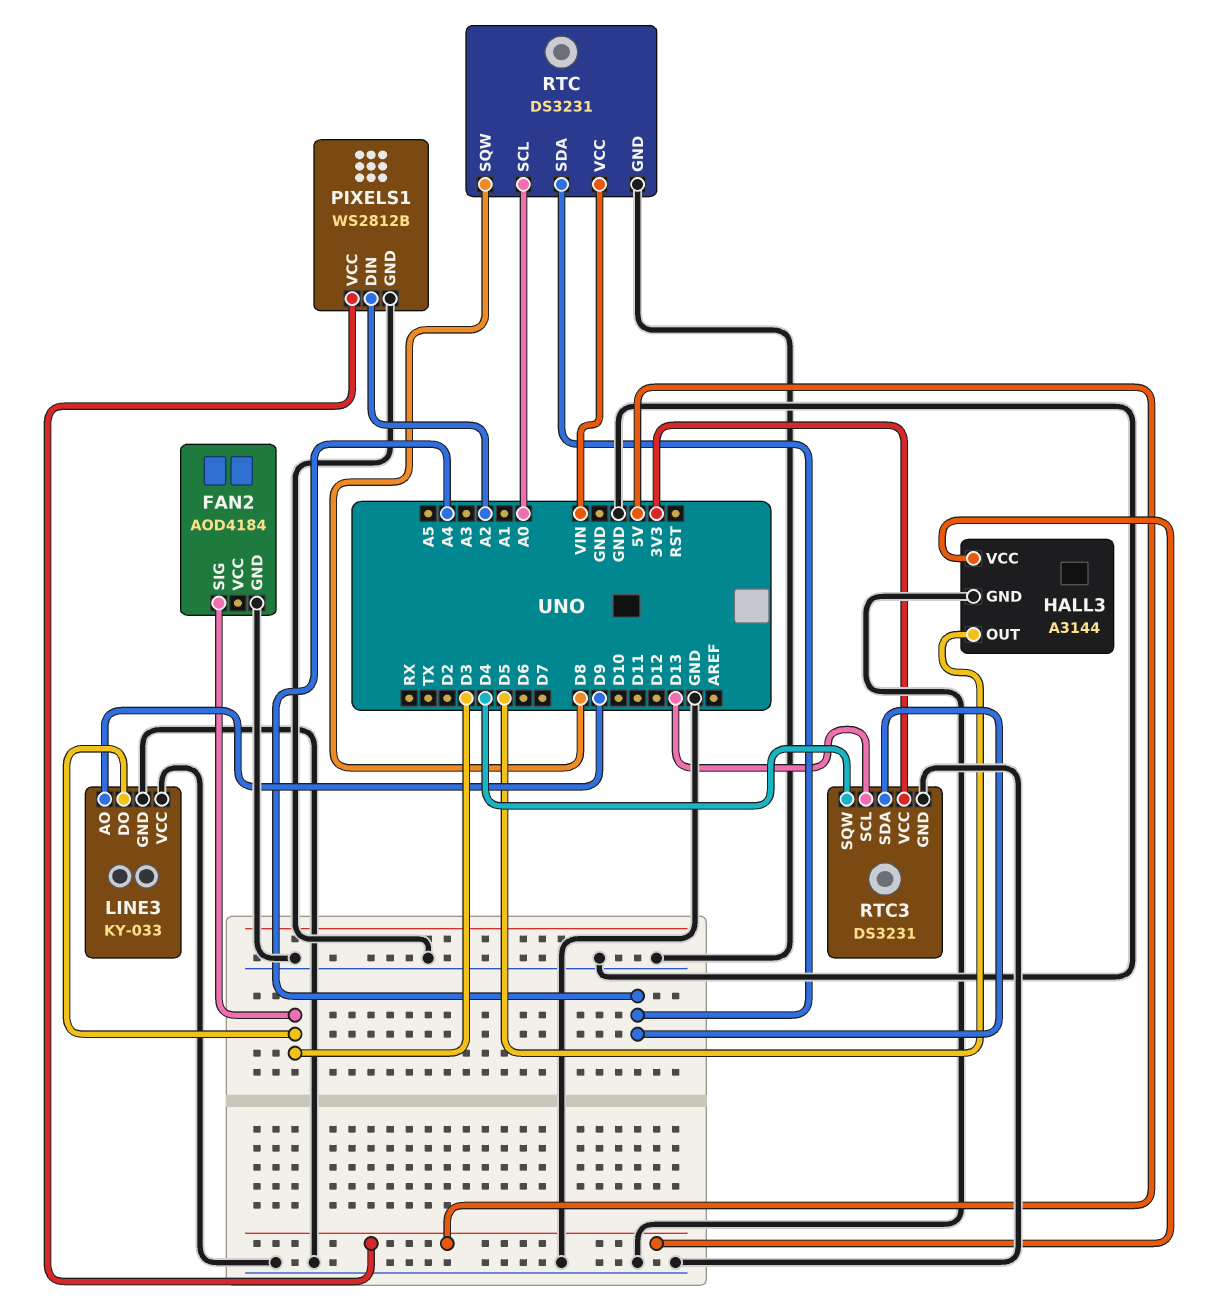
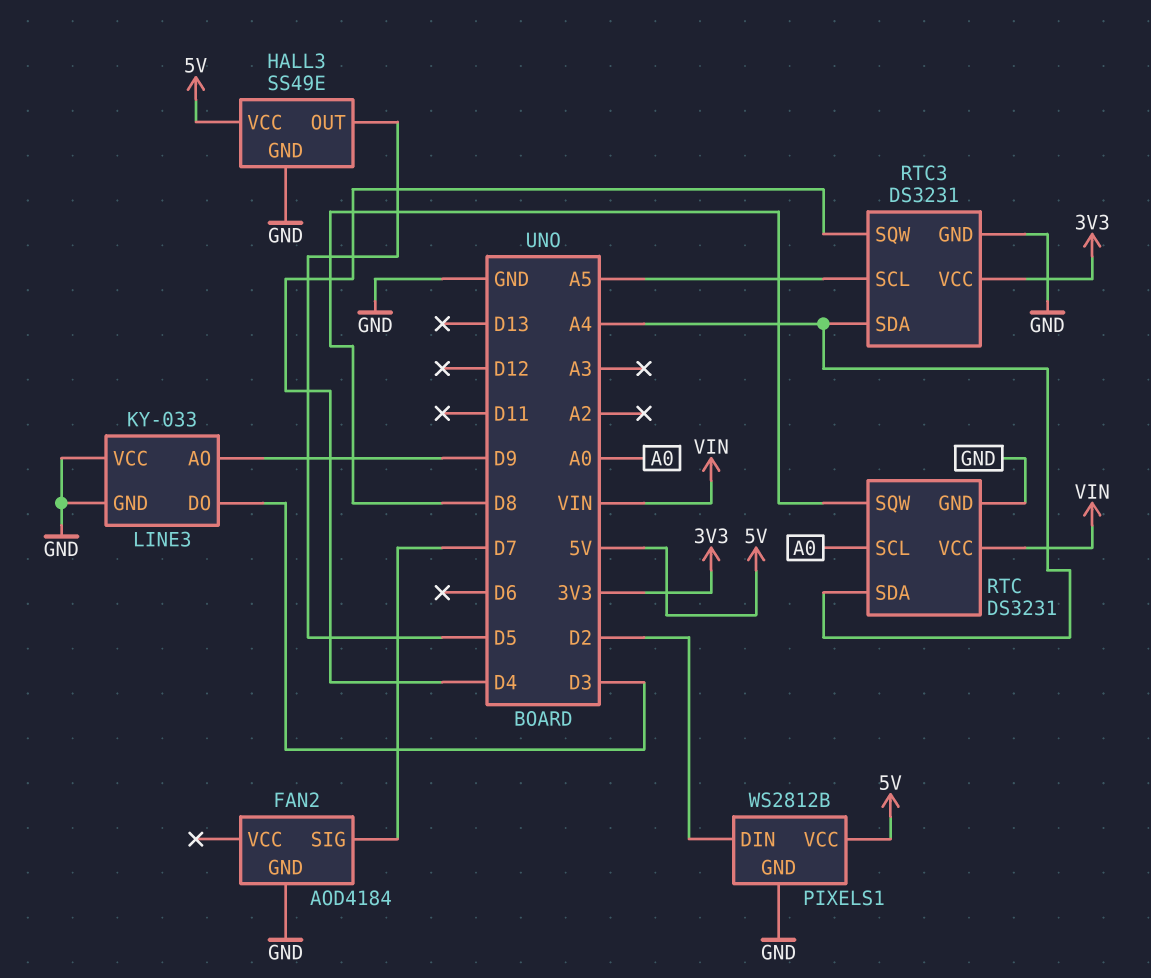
FAN2 pin SIG: D3 -> D7
HALL3: A3144 -> SS49E
PIXELS1 pin DIN: A2 -> D2
RTC3 pin SCL: D13 -> A5

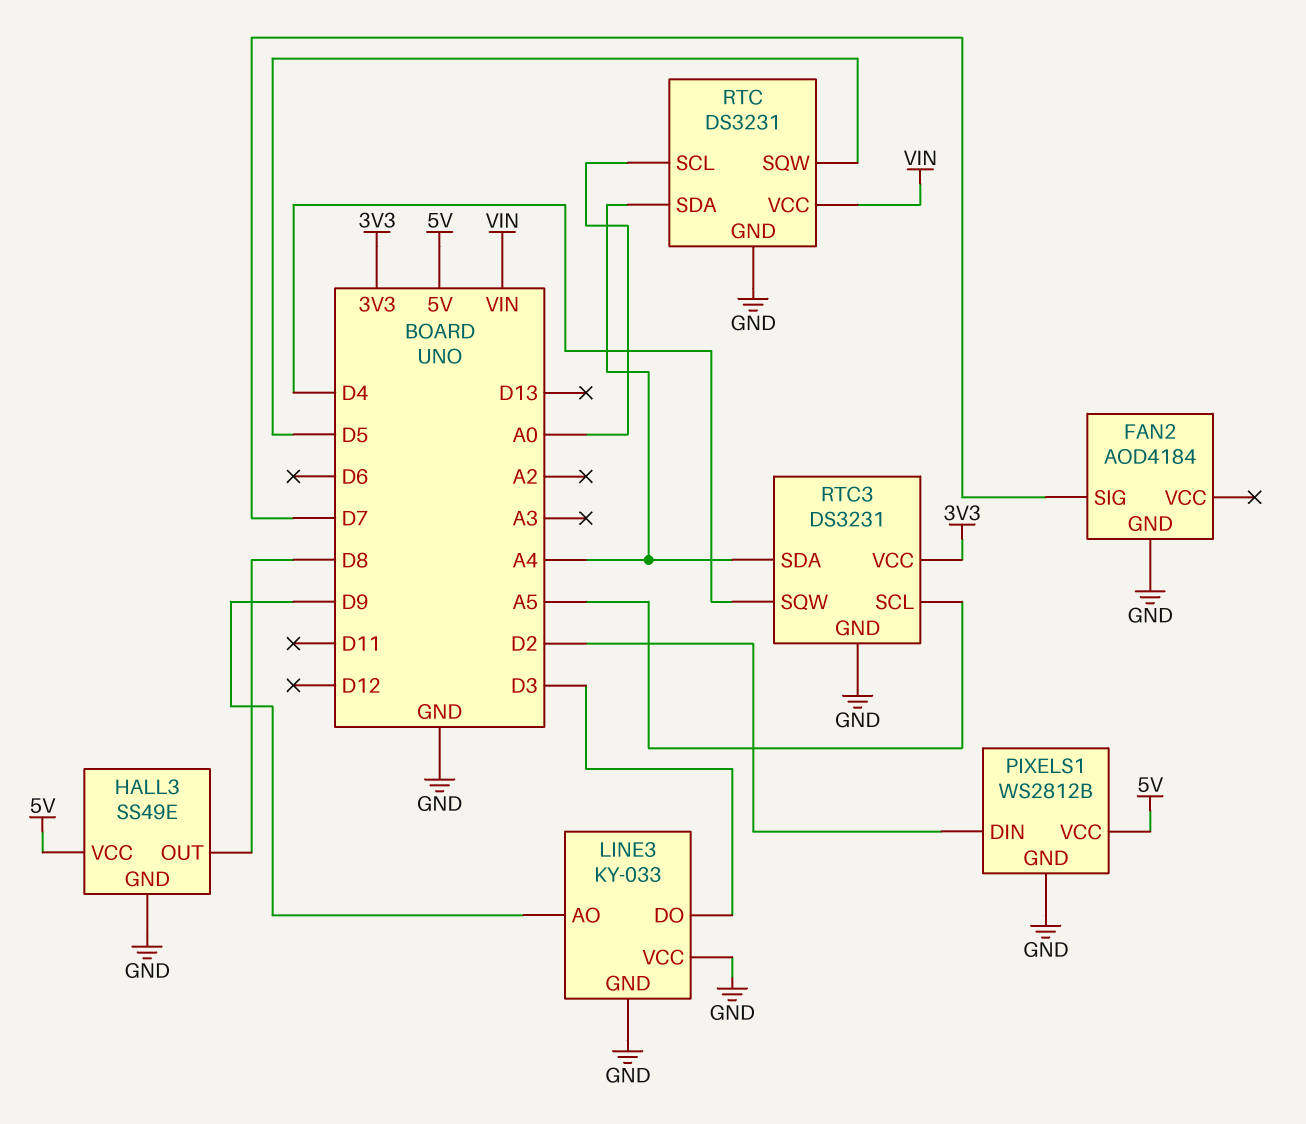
HALL3 pin OUT: D5 -> D8
RTC pin SQW: D8 -> D5

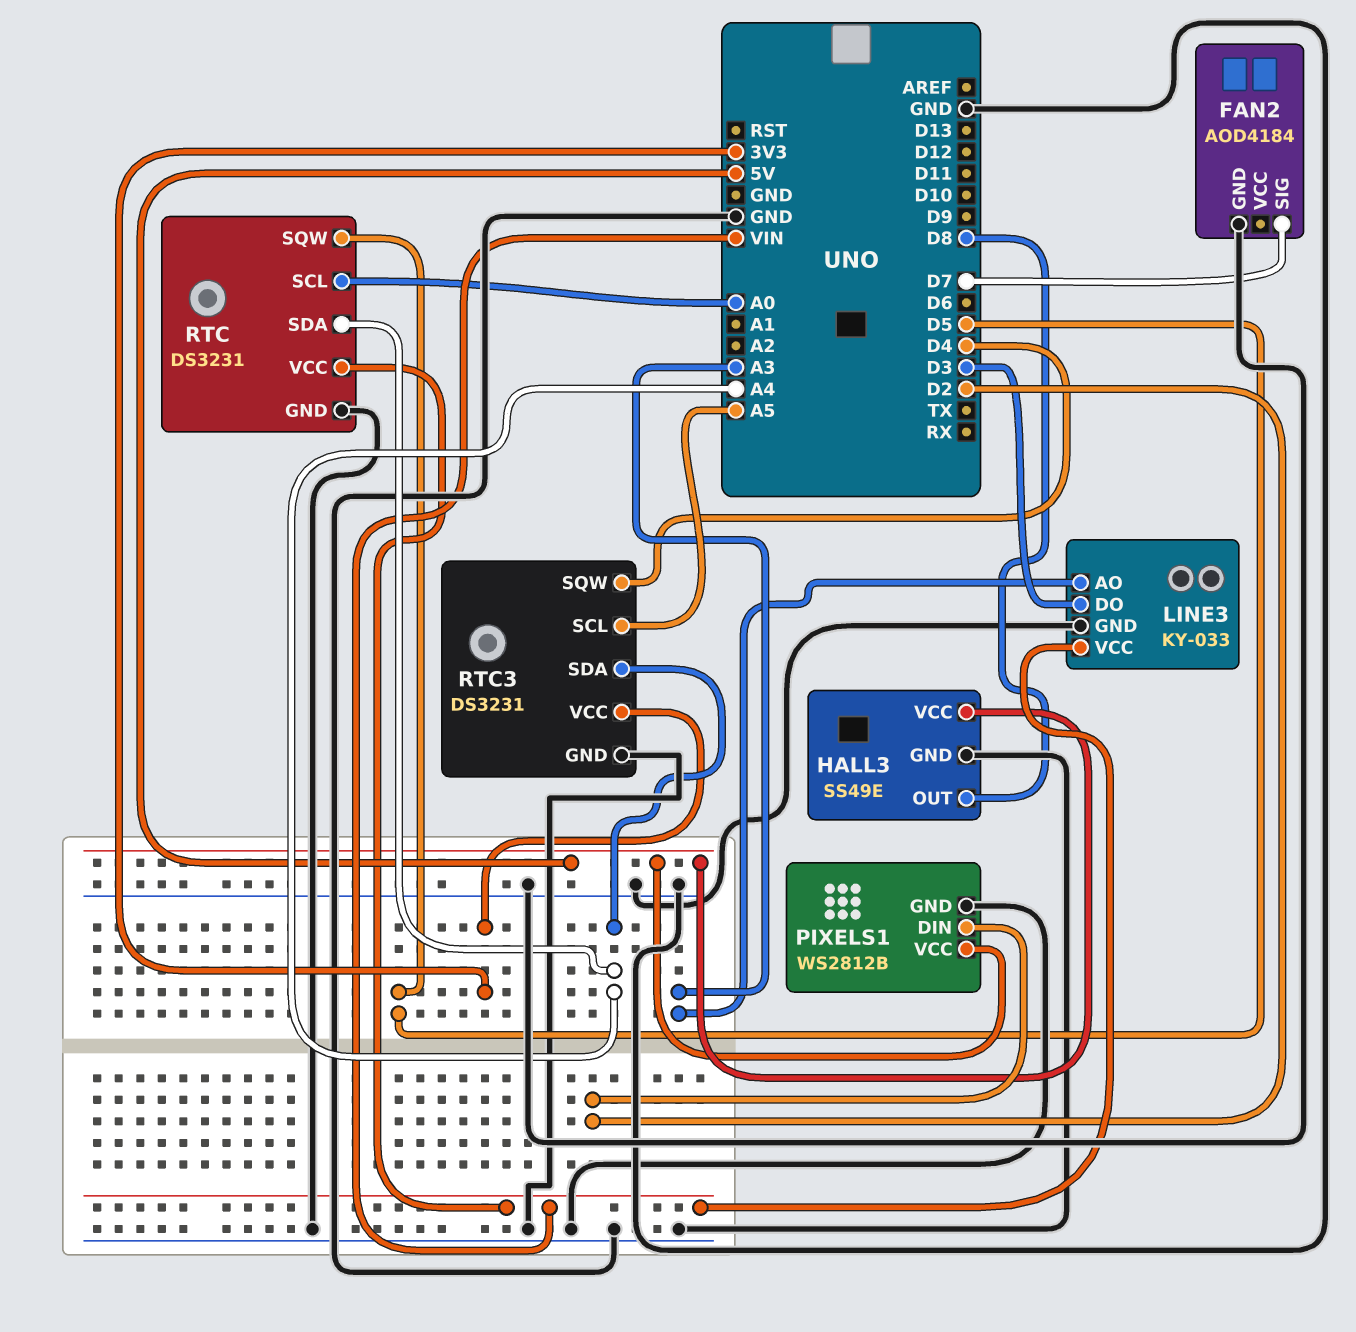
LINE3 pin AO: D9 -> A3
LINE3 pin VCC: GND -> VIN

